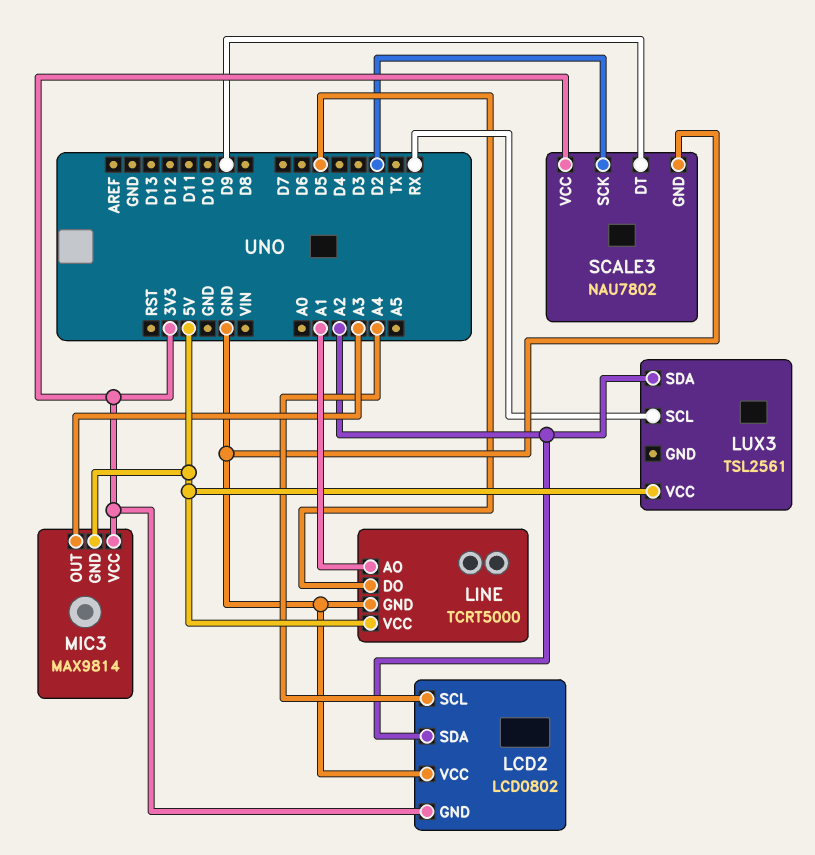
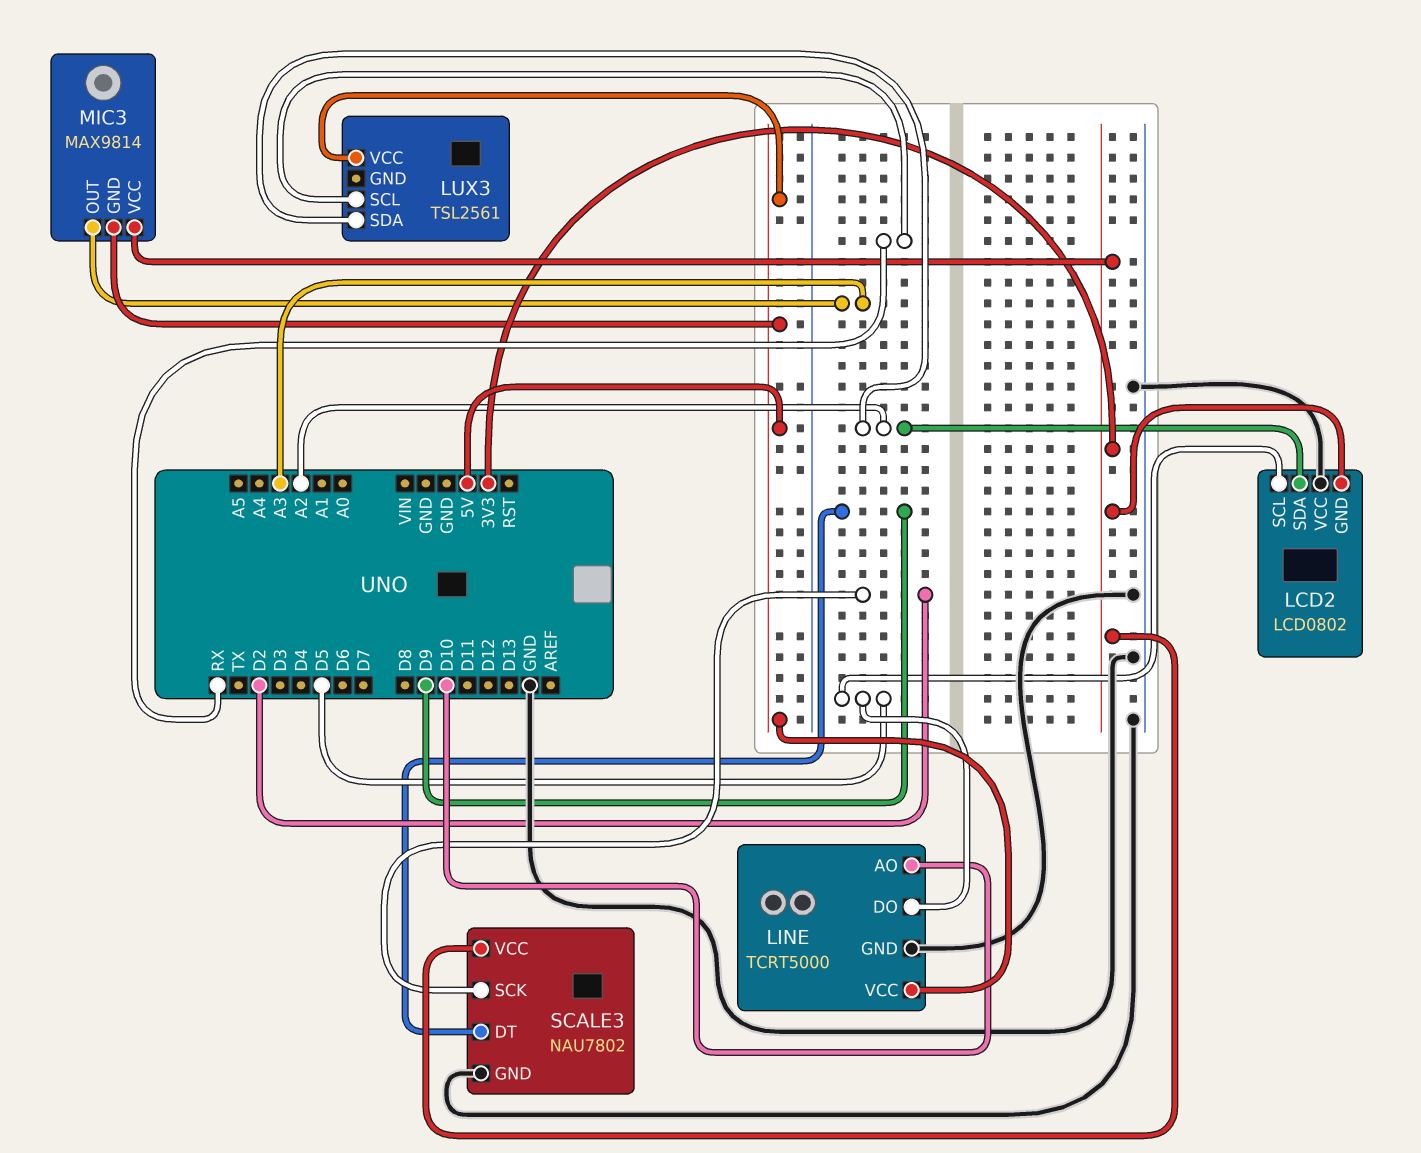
LCD2 pin SCL: A4 -> D5
LINE pin AO: A1 -> D10

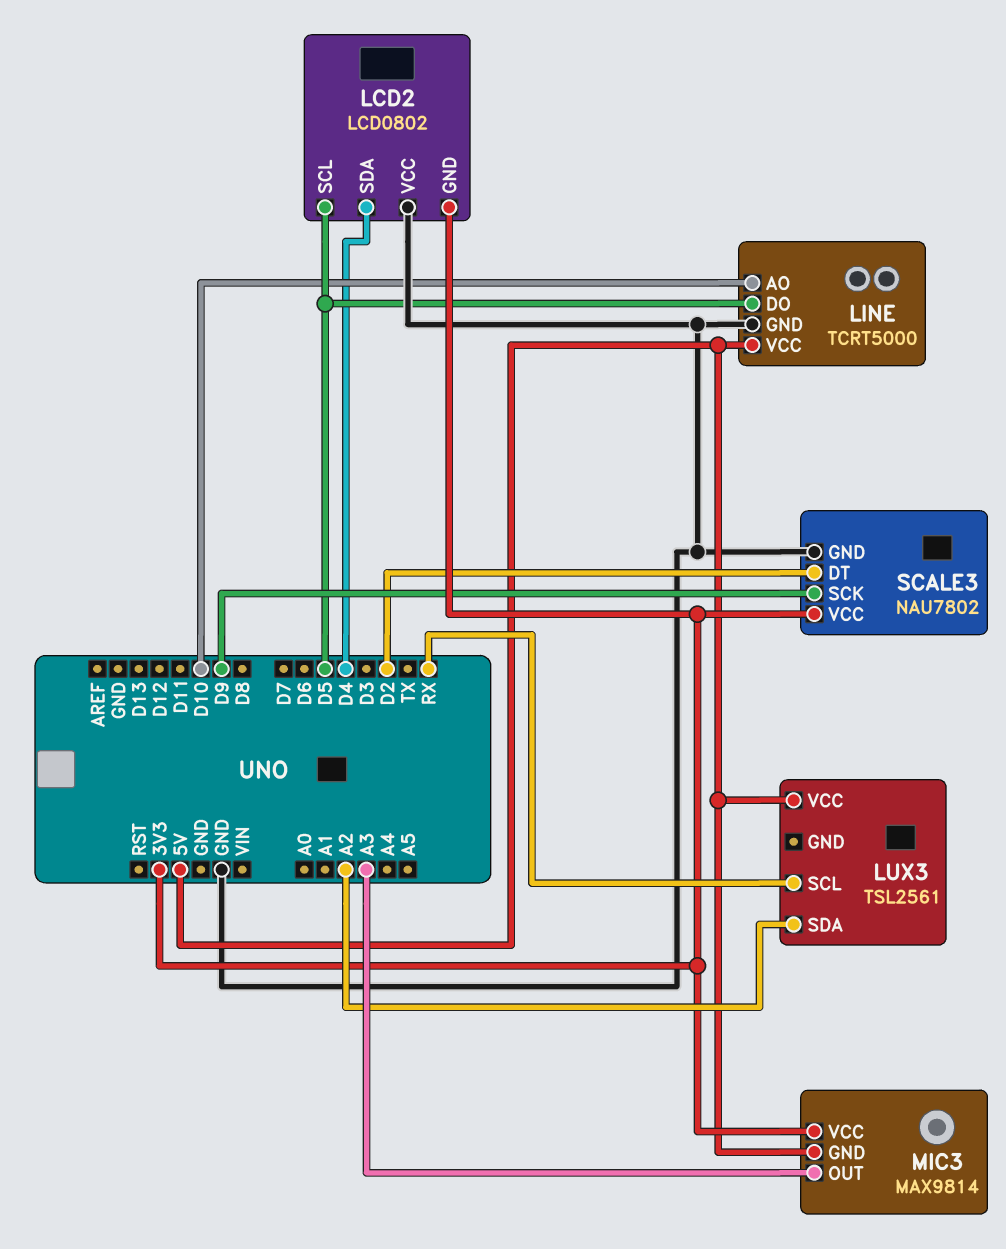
LCD2 pin SDA: A2 -> D4
SCALE3 pin DT: D9 -> D2
SCALE3 pin SCK: D2 -> D9

